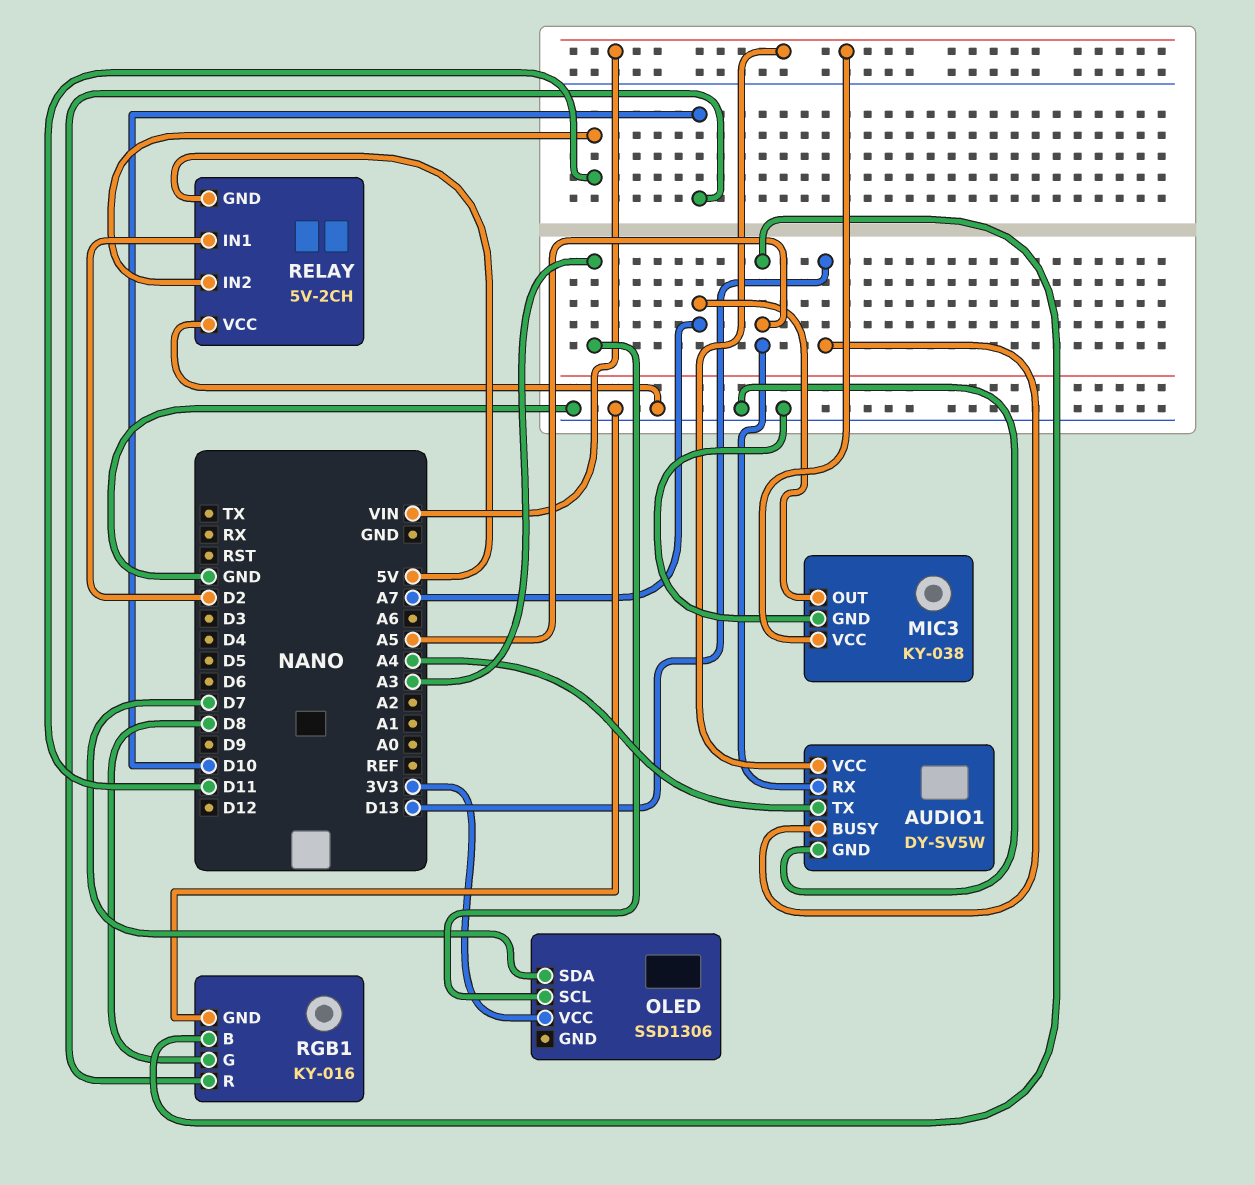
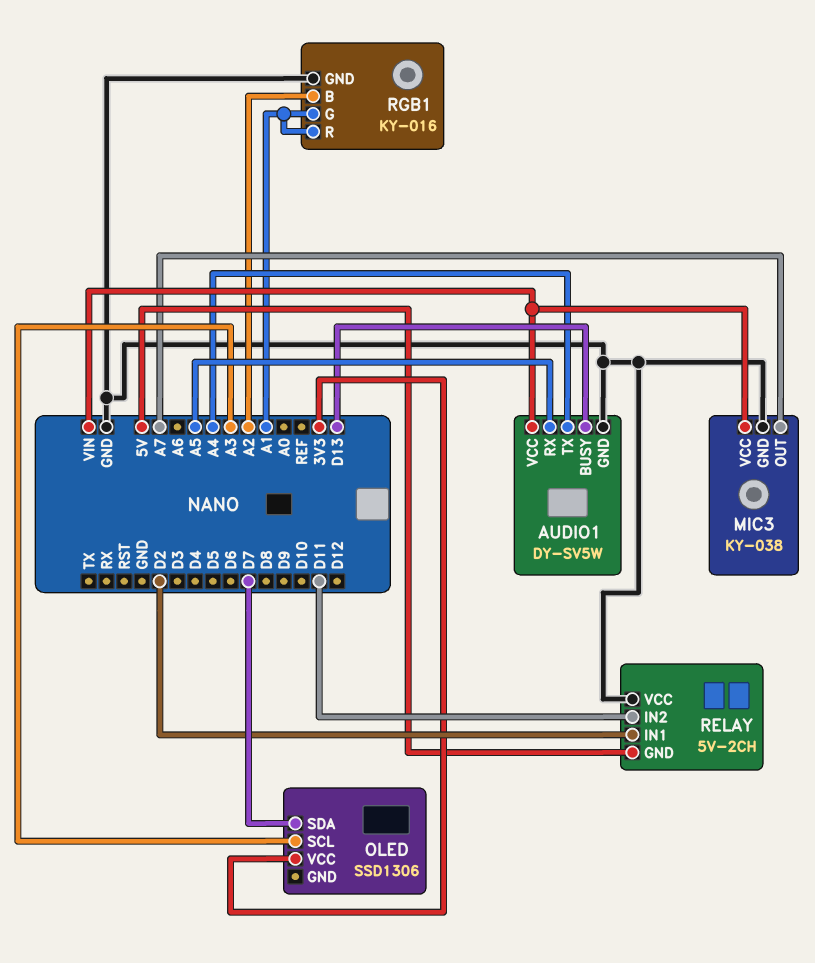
RGB1 pin B: A5 -> A2
RGB1 pin G: D8 -> A1
RGB1 pin R: D10 -> A1

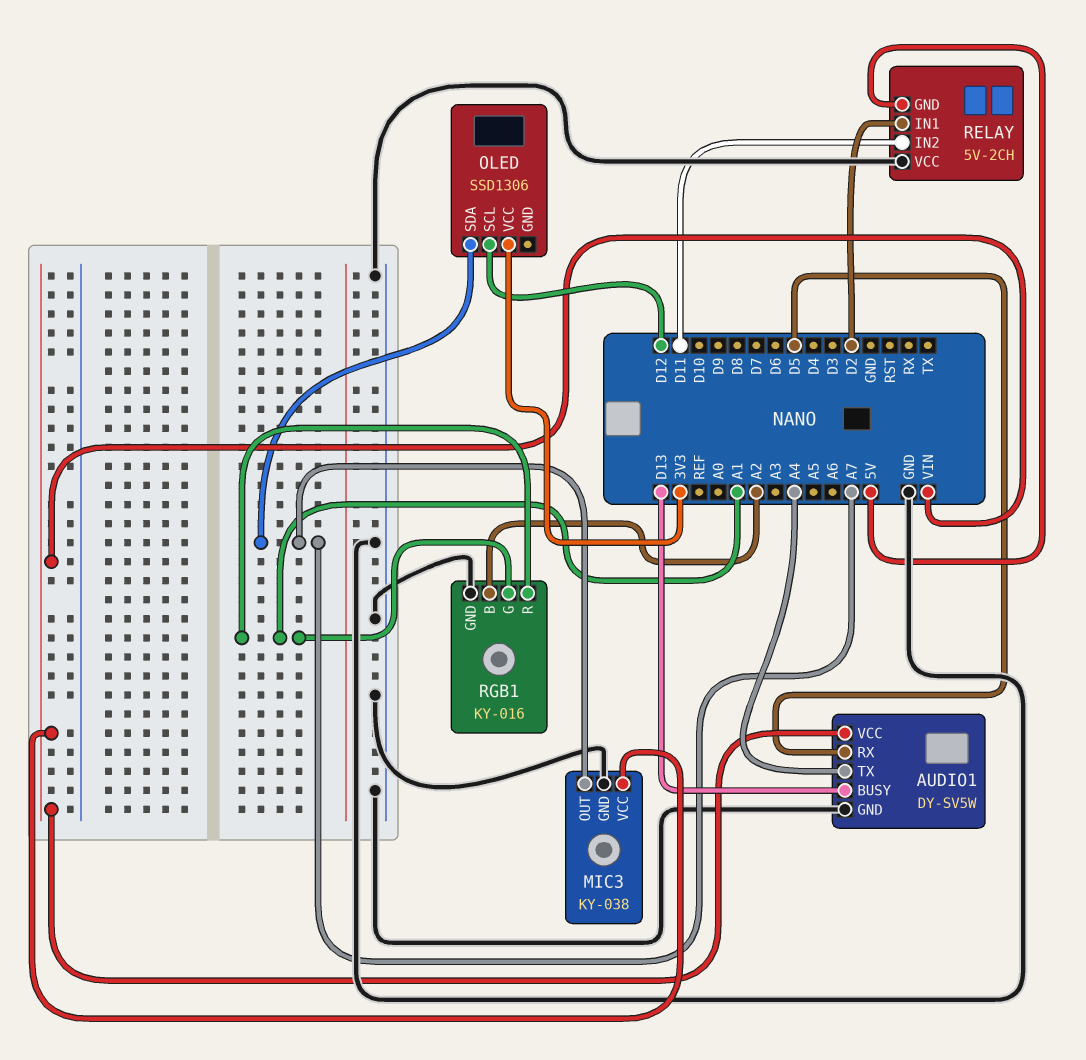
AUDIO1 pin RX: A5 -> D5
OLED pin SCL: A3 -> D12
OLED pin SDA: D7 -> A7

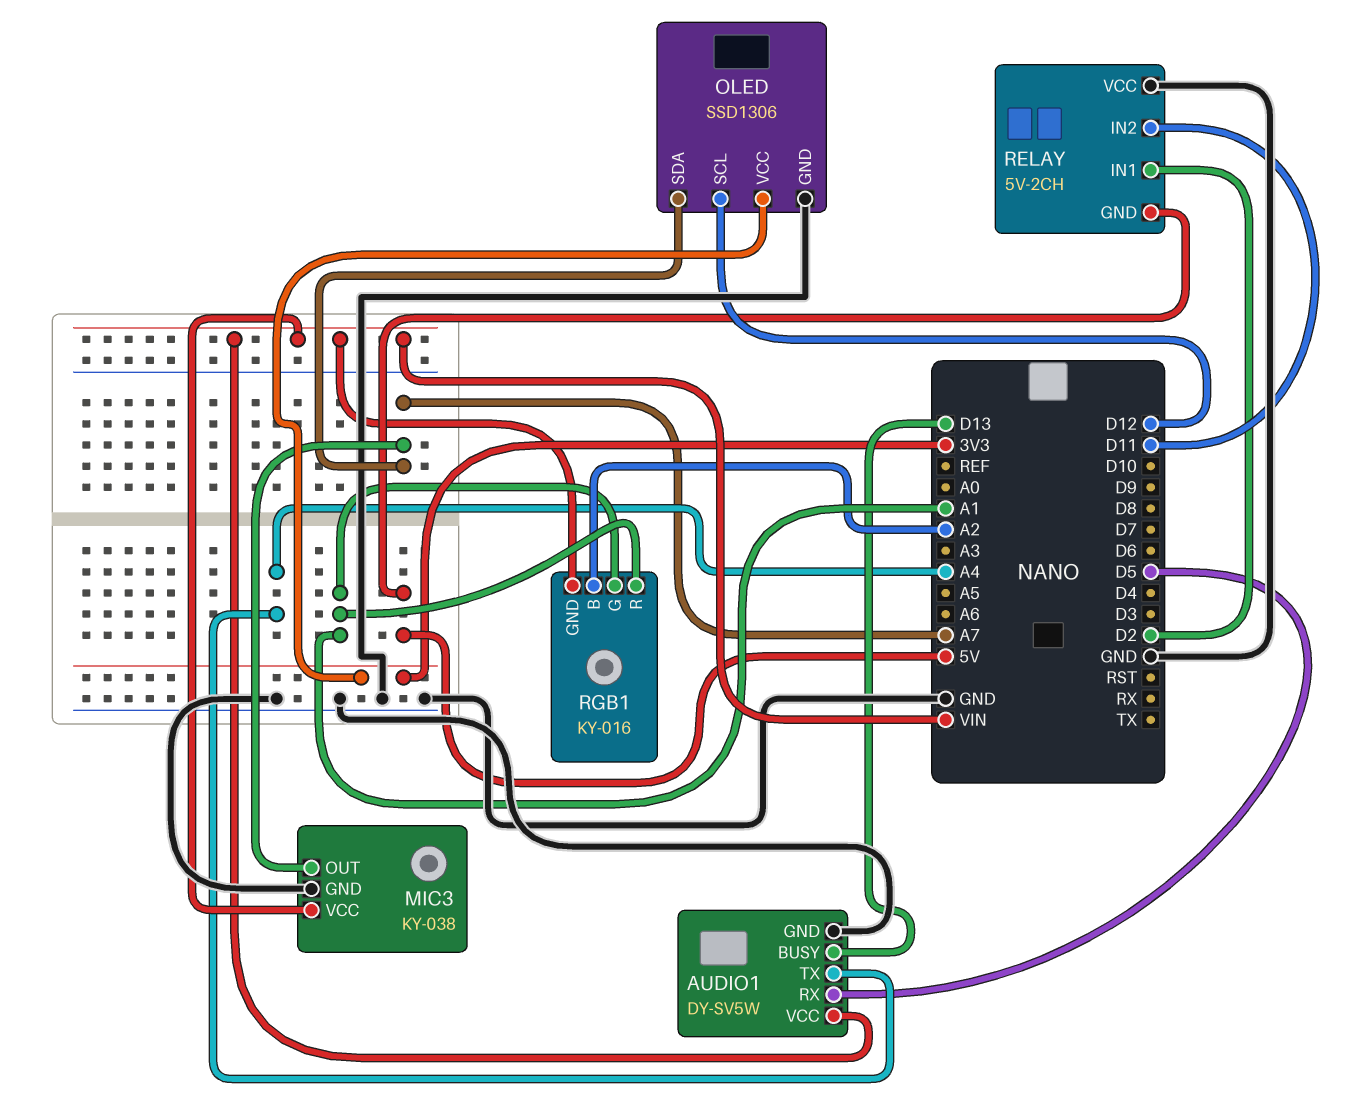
OLED pin GND: none -> GND
RGB1 pin GND: GND -> VIN

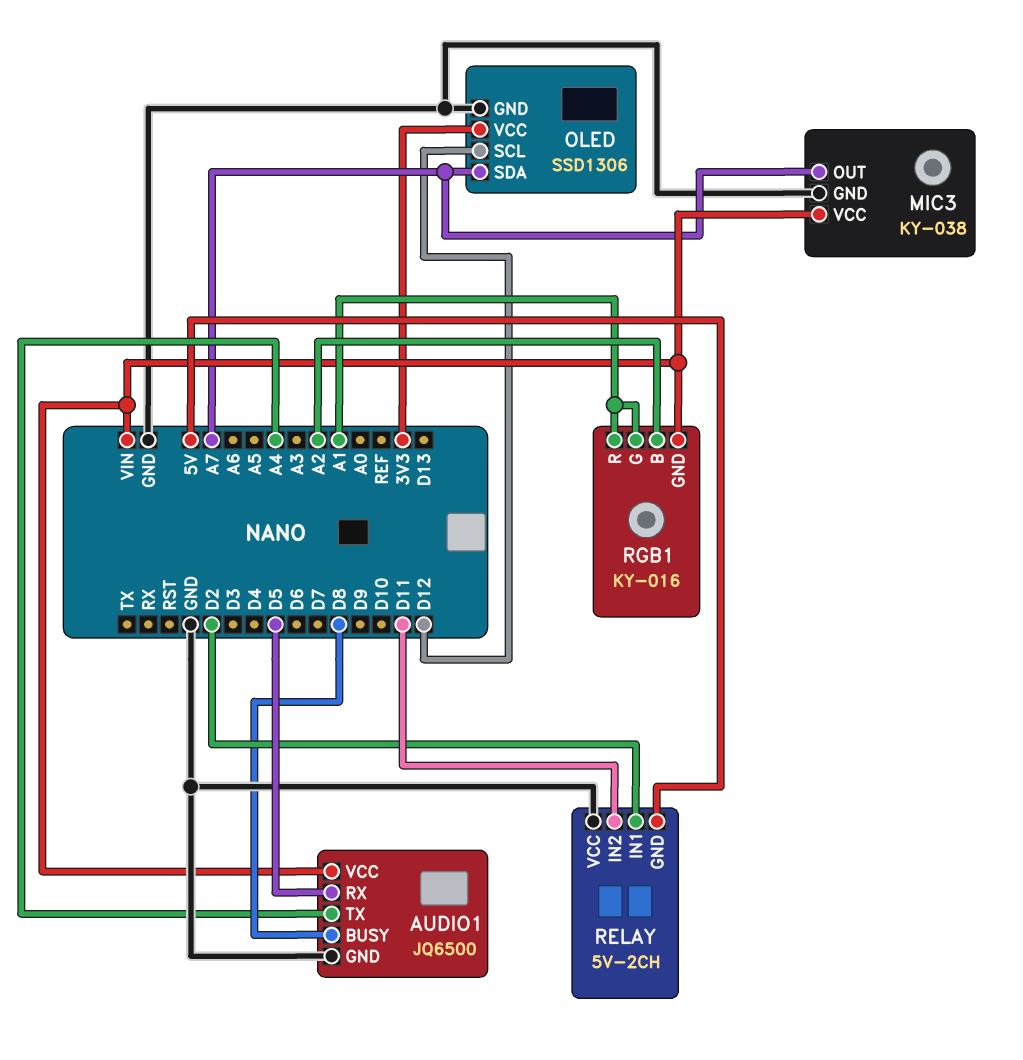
AUDIO1: DY-SV5W -> JQ6500
AUDIO1 pin BUSY: D13 -> D8

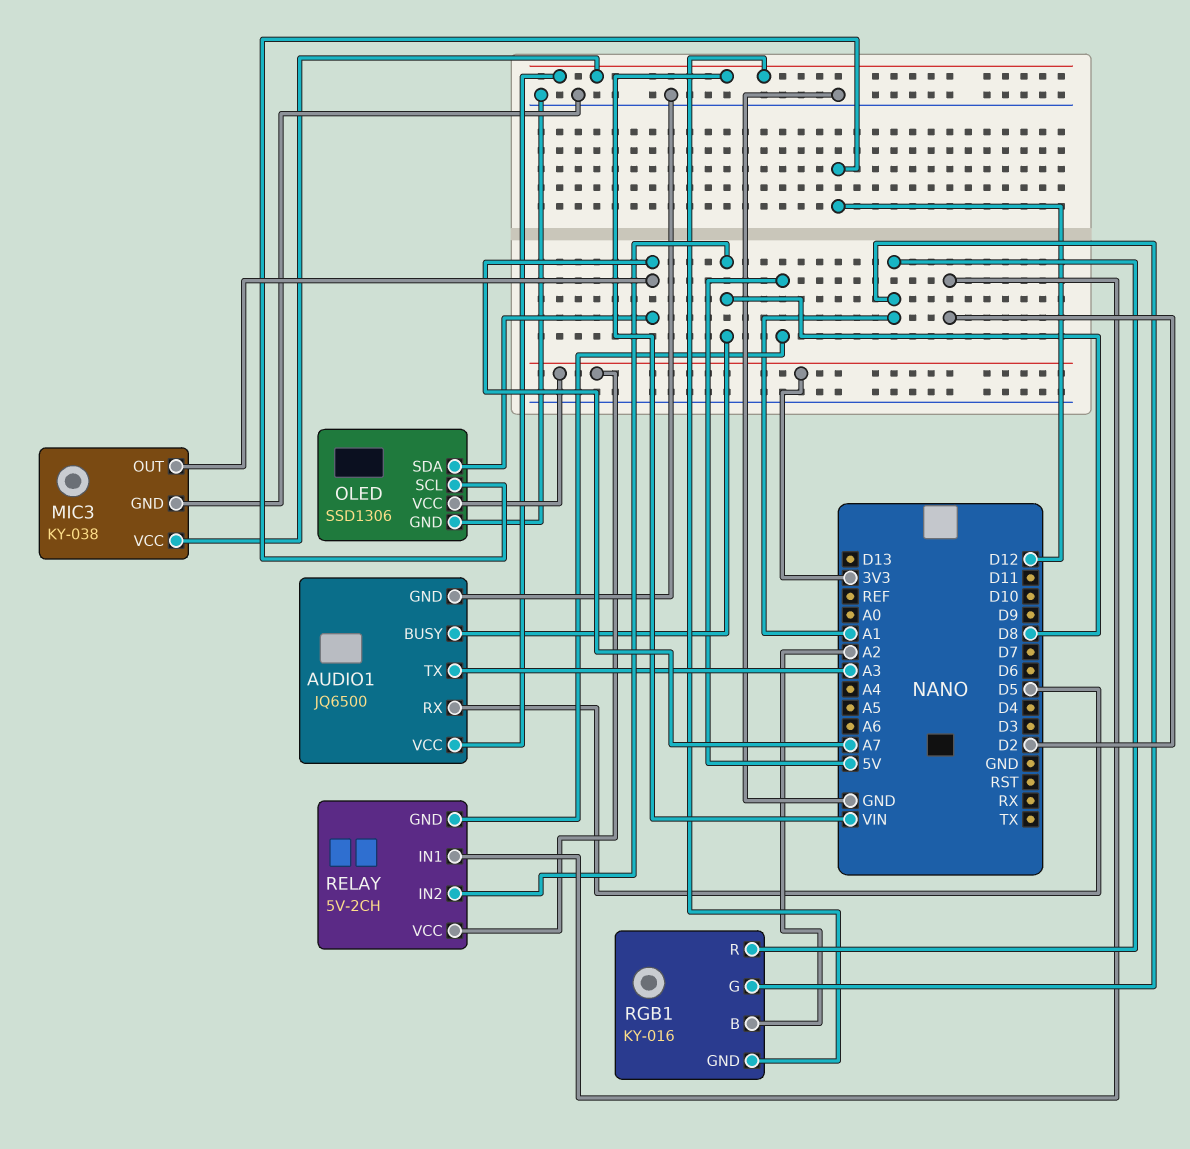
AUDIO1 pin TX: A4 -> A3
RELAY pin IN2: D11 -> D8
RELAY pin VCC: GND -> 3V3

